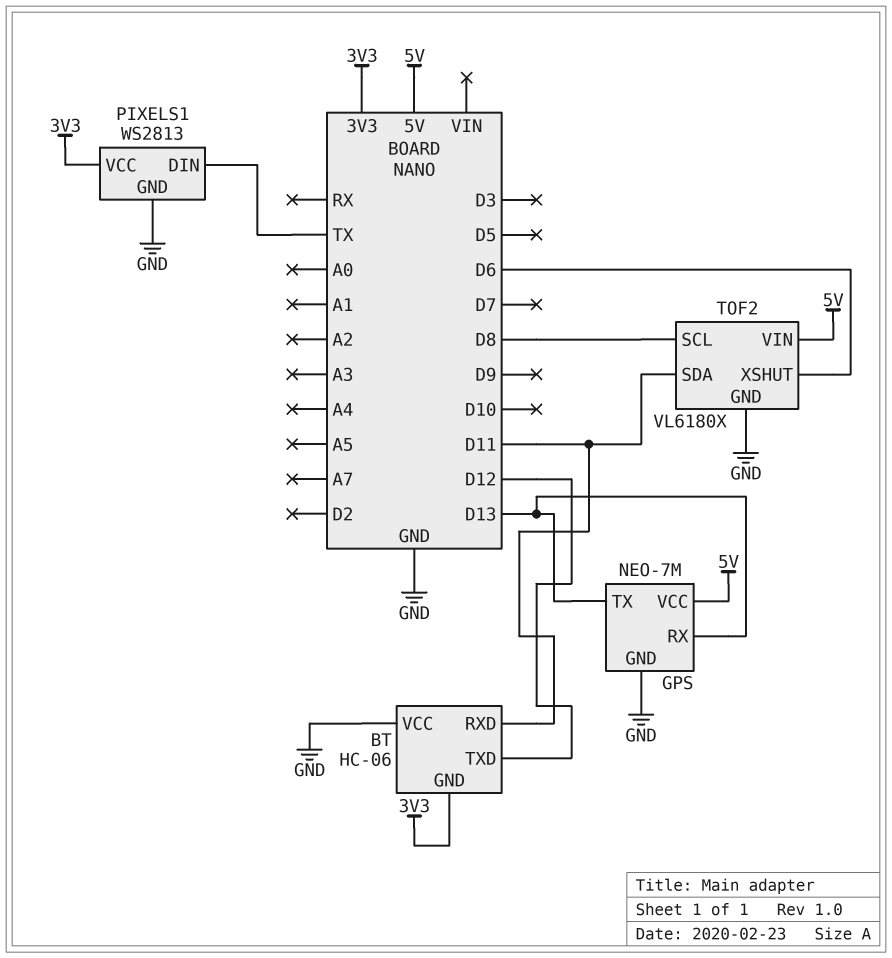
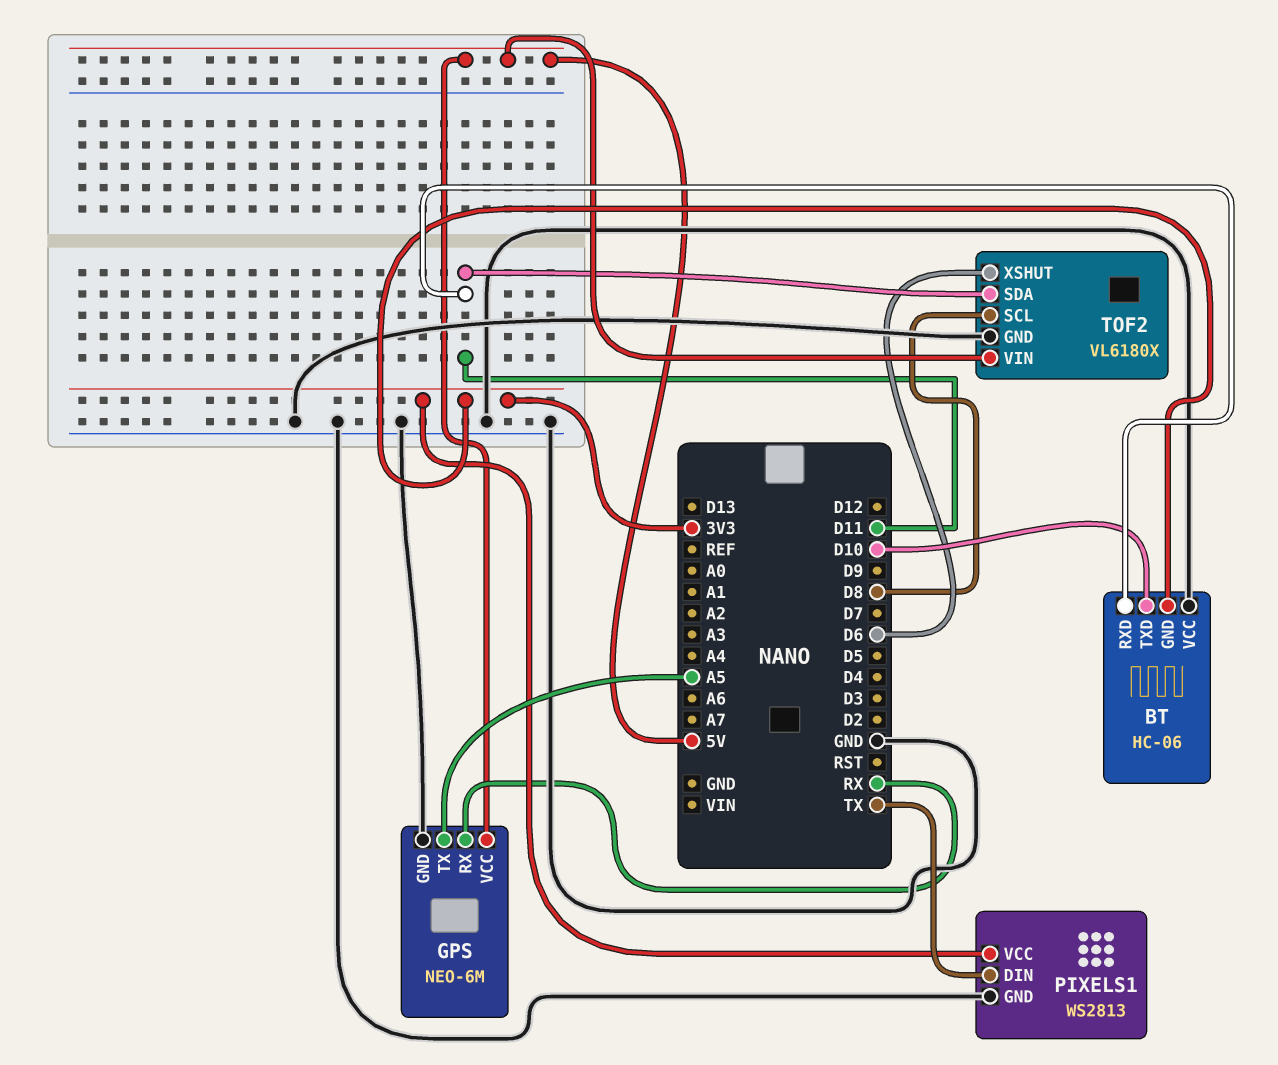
BT pin TXD: D12 -> D10
GPS: NEO-7M -> NEO-6M
GPS pin RX: D13 -> RX
GPS pin TX: D13 -> A5

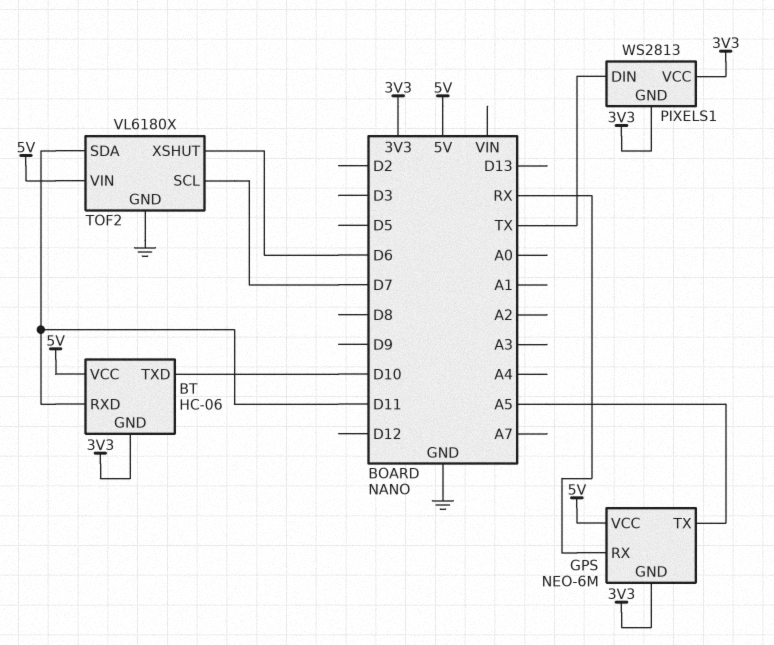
BT pin VCC: GND -> 5V
GPS pin GND: GND -> 3V3
PIXELS1 pin GND: GND -> 3V3
TOF2 pin SCL: D8 -> D7

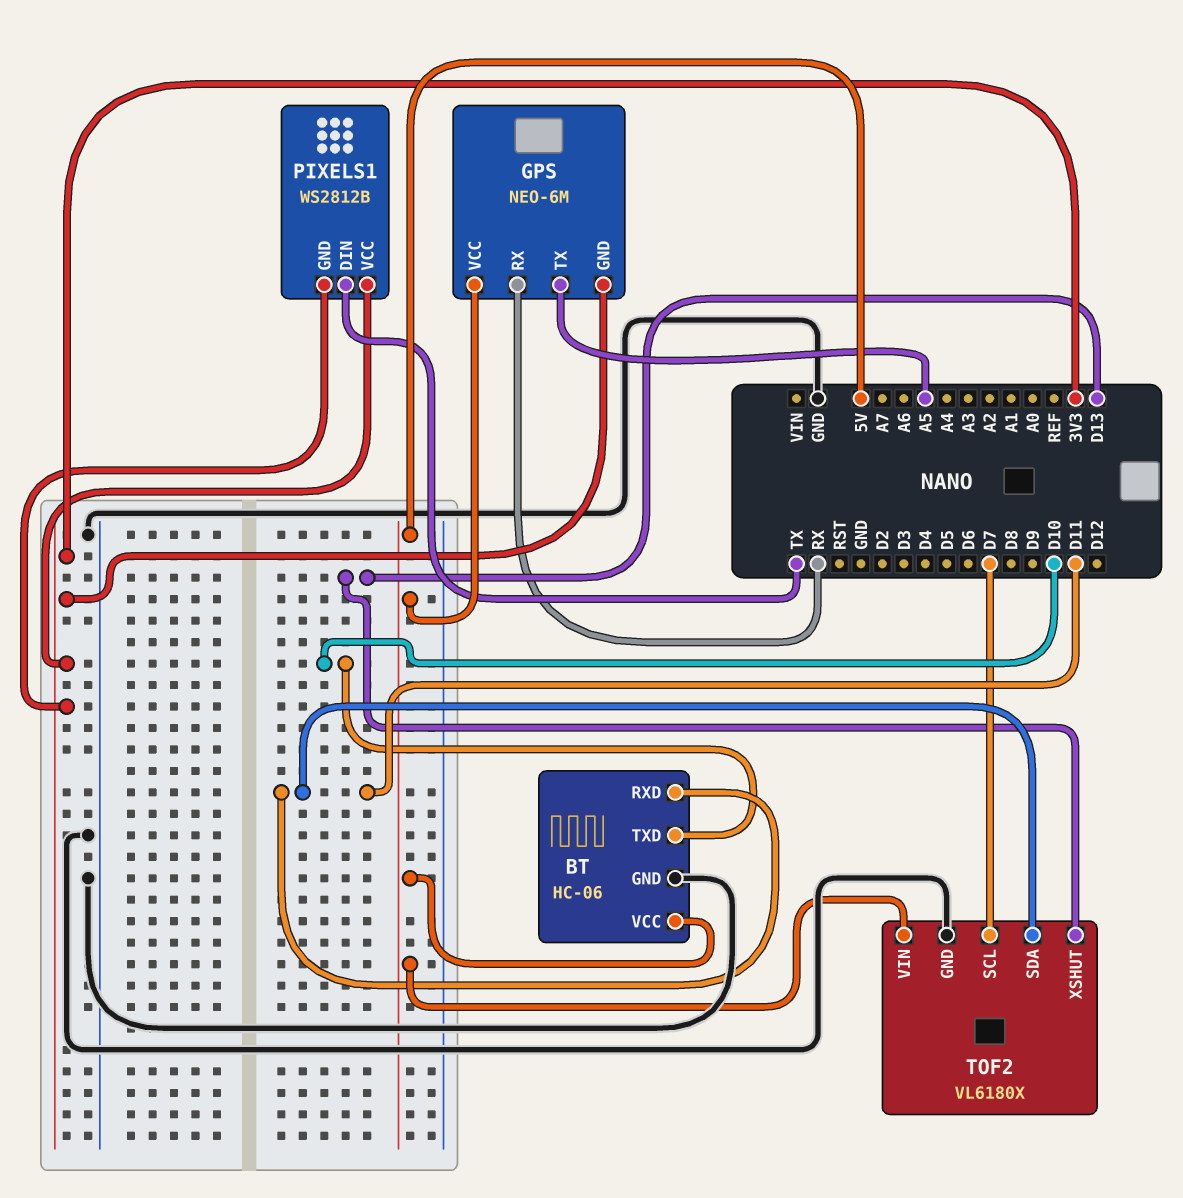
BT pin GND: 3V3 -> GND
PIXELS1: WS2813 -> WS2812B
TOF2 pin XSHUT: D6 -> D13

